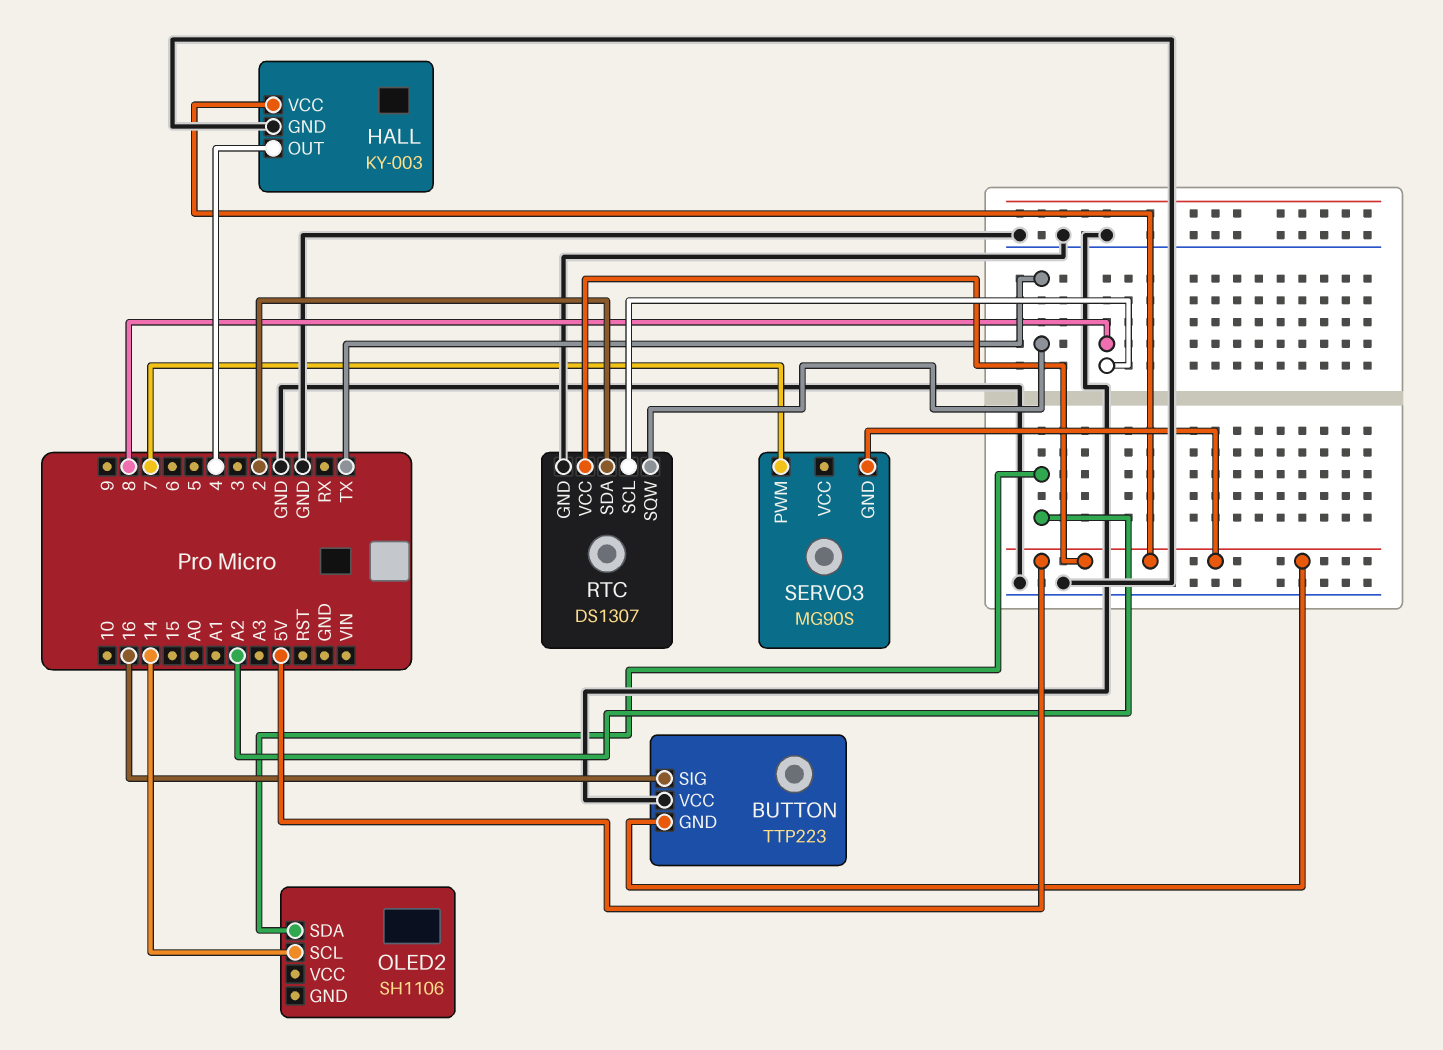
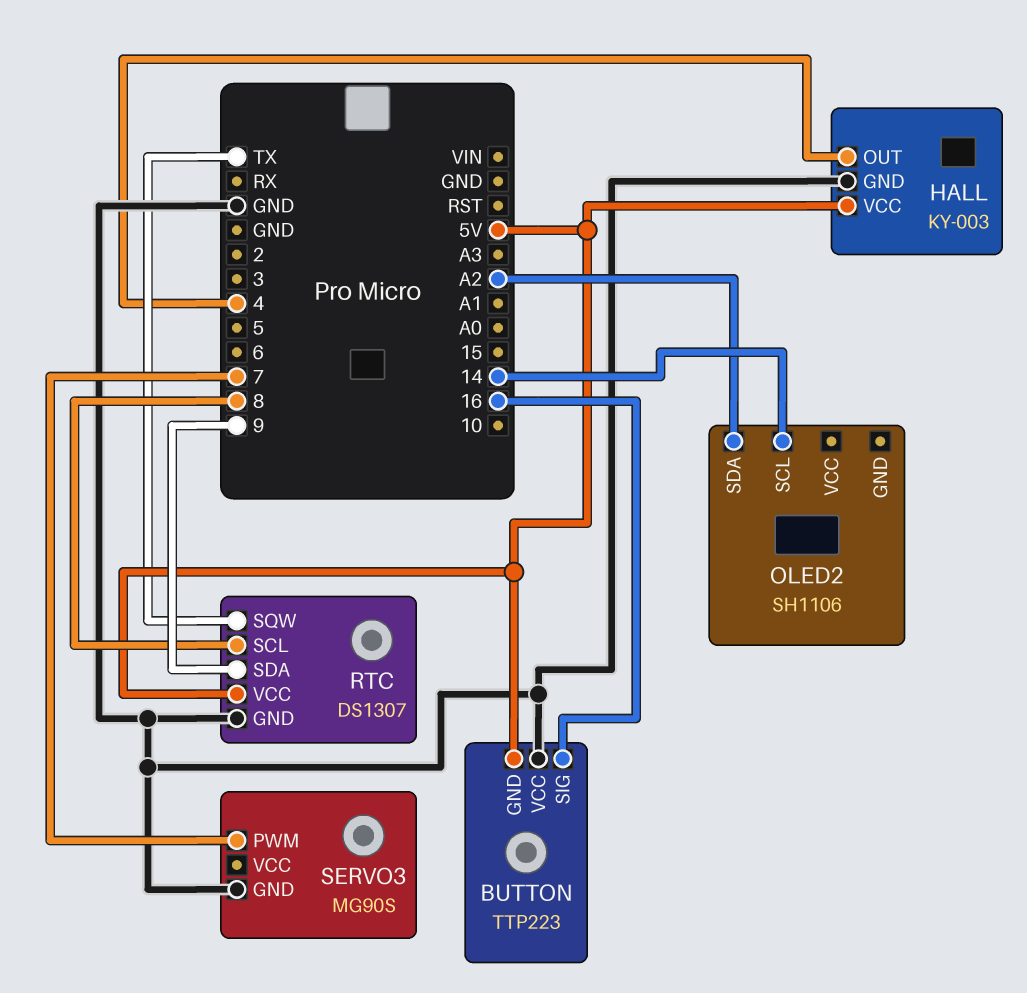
RTC pin SDA: 2 -> 9
SERVO3 pin GND: 5V -> GND

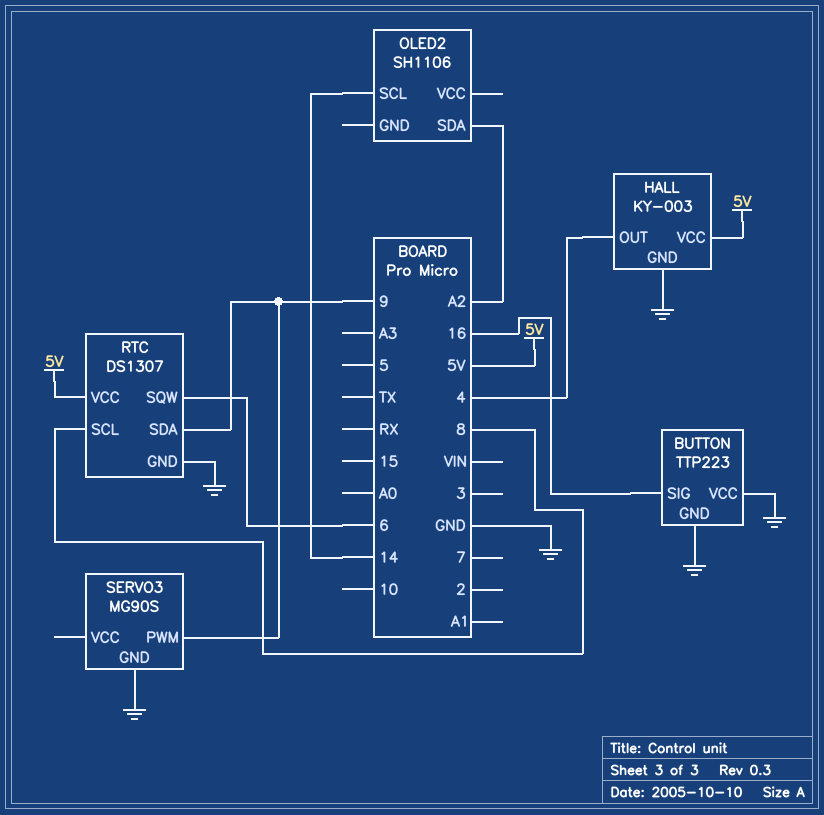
BUTTON pin GND: 5V -> GND
RTC pin SQW: TX -> 6
SERVO3 pin PWM: 7 -> 9

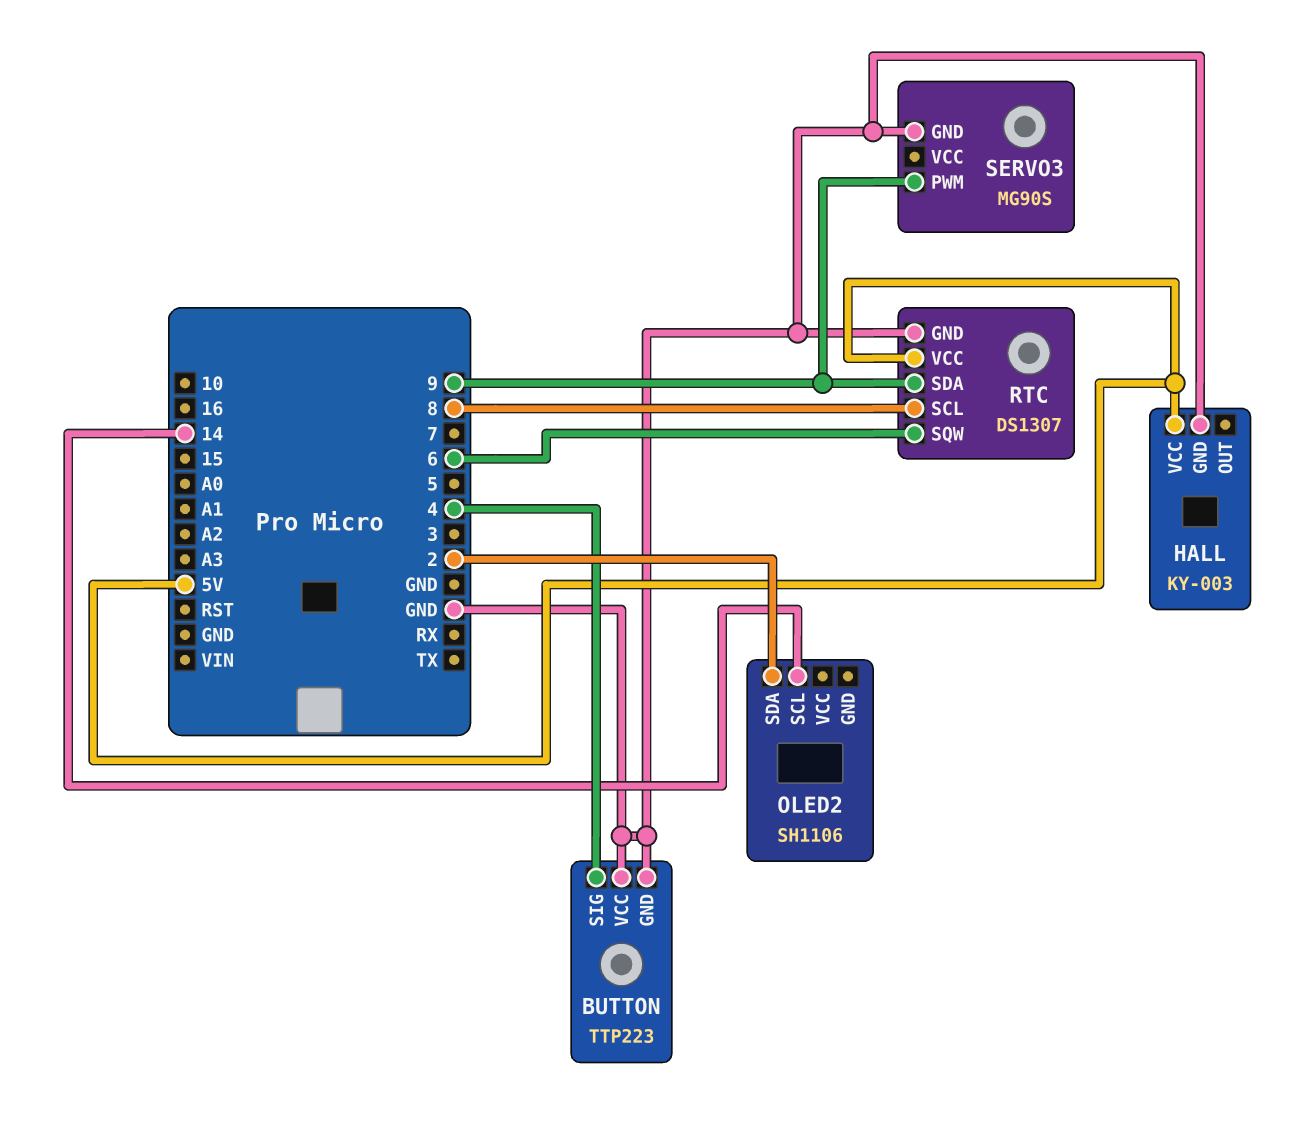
BUTTON pin SIG: 16 -> 4
HALL pin OUT: 4 -> none
OLED2 pin SDA: A2 -> 2

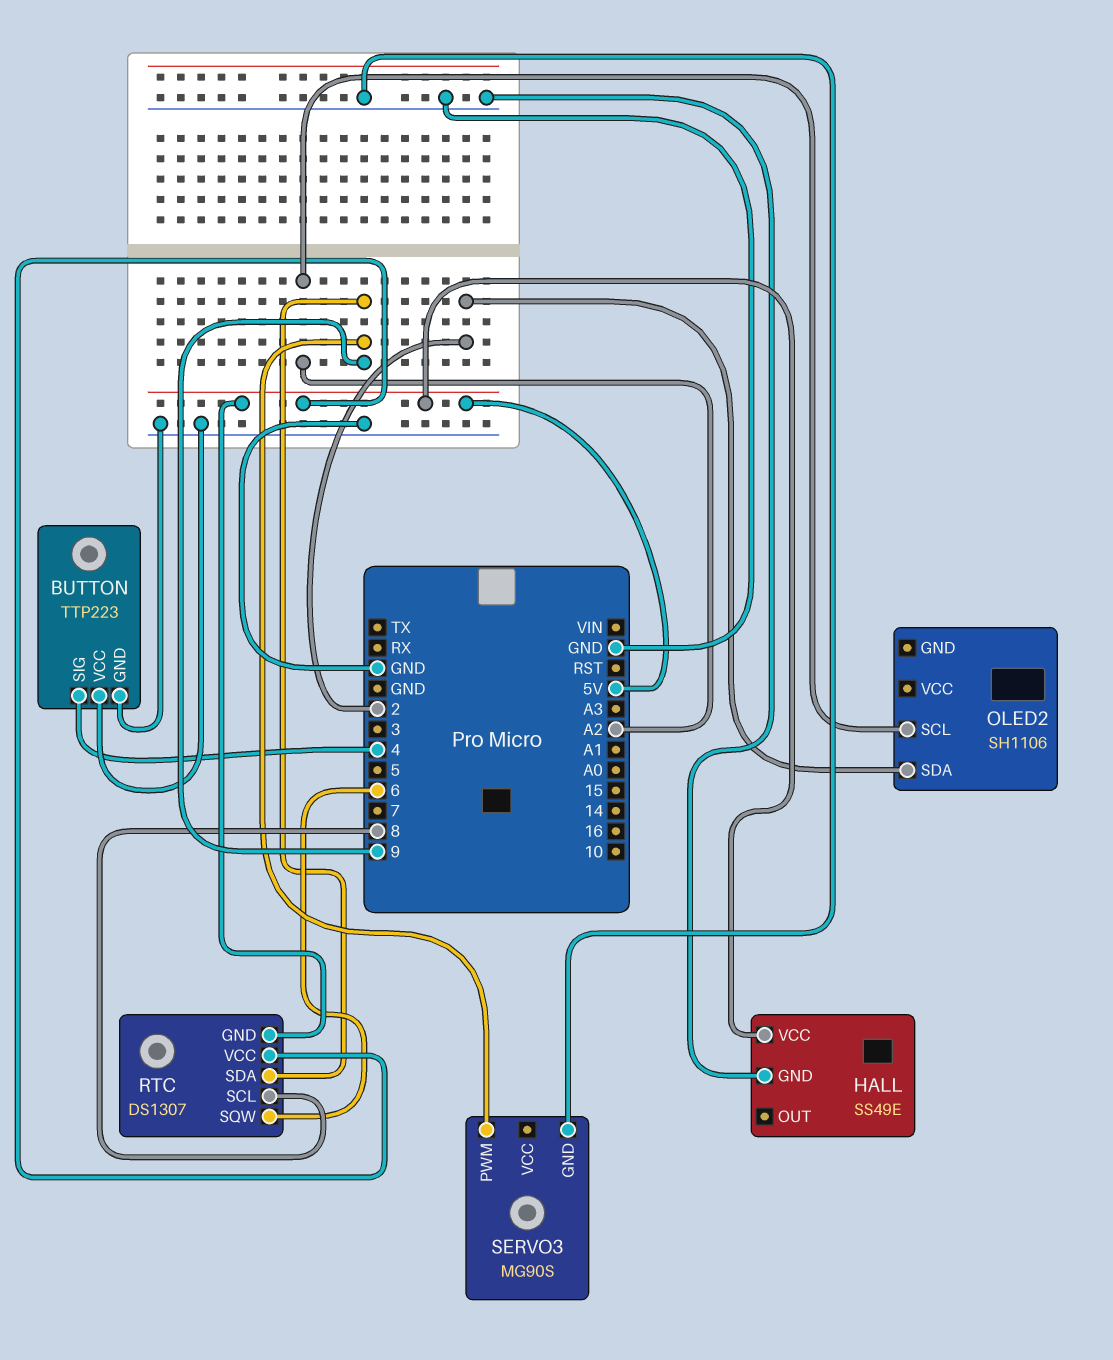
HALL: KY-003 -> SS49E
OLED2 pin SCL: 14 -> A2
RTC pin GND: GND -> 5V

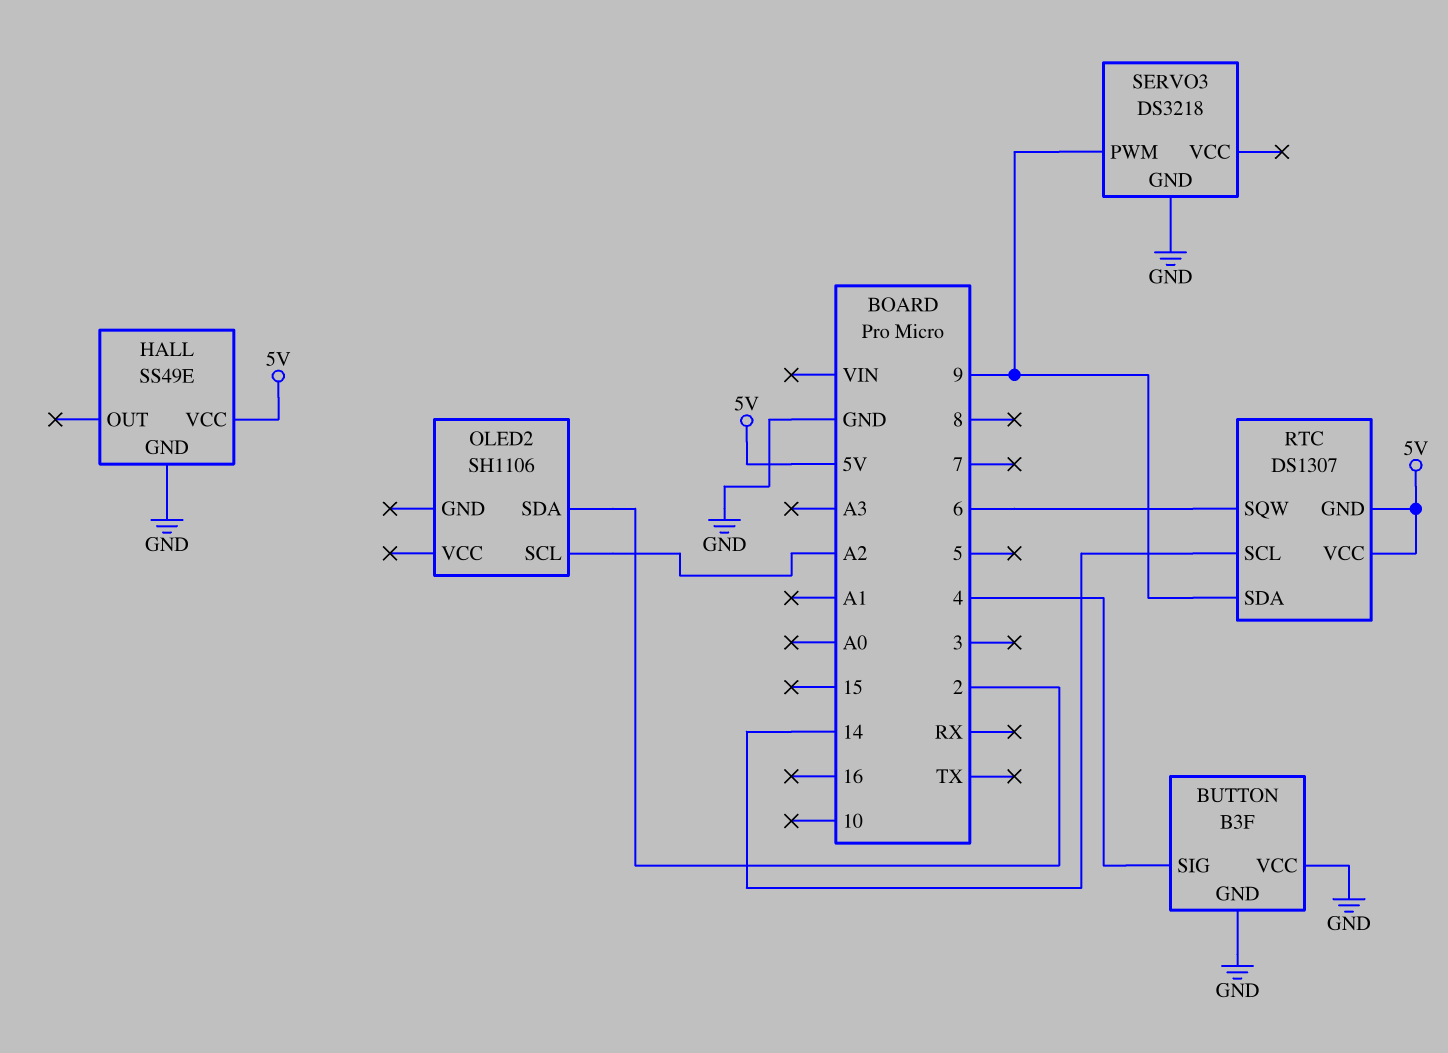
BUTTON: TTP223 -> B3F
RTC pin SCL: 8 -> 14
SERVO3: MG90S -> DS3218

